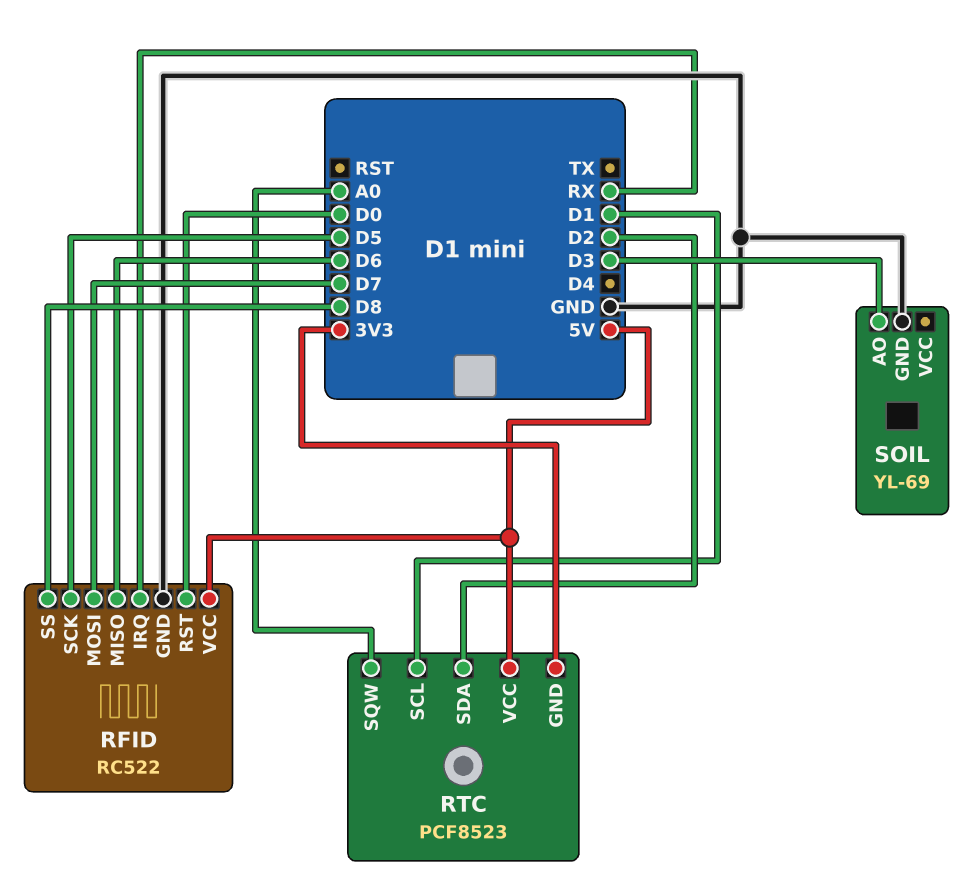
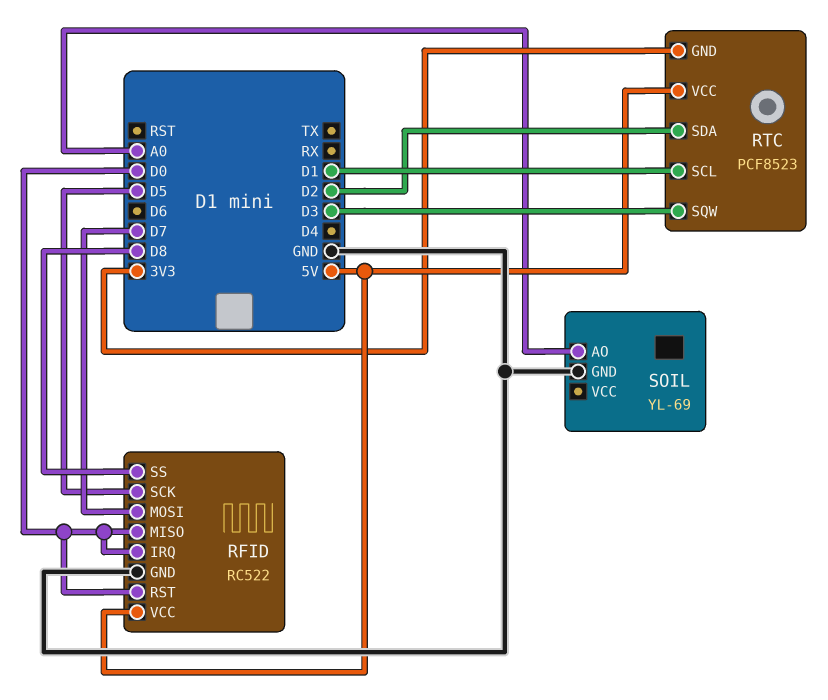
RFID pin IRQ: RX -> D0
RFID pin MISO: D6 -> D0
RTC pin SQW: A0 -> D3
SOIL pin AO: D3 -> A0

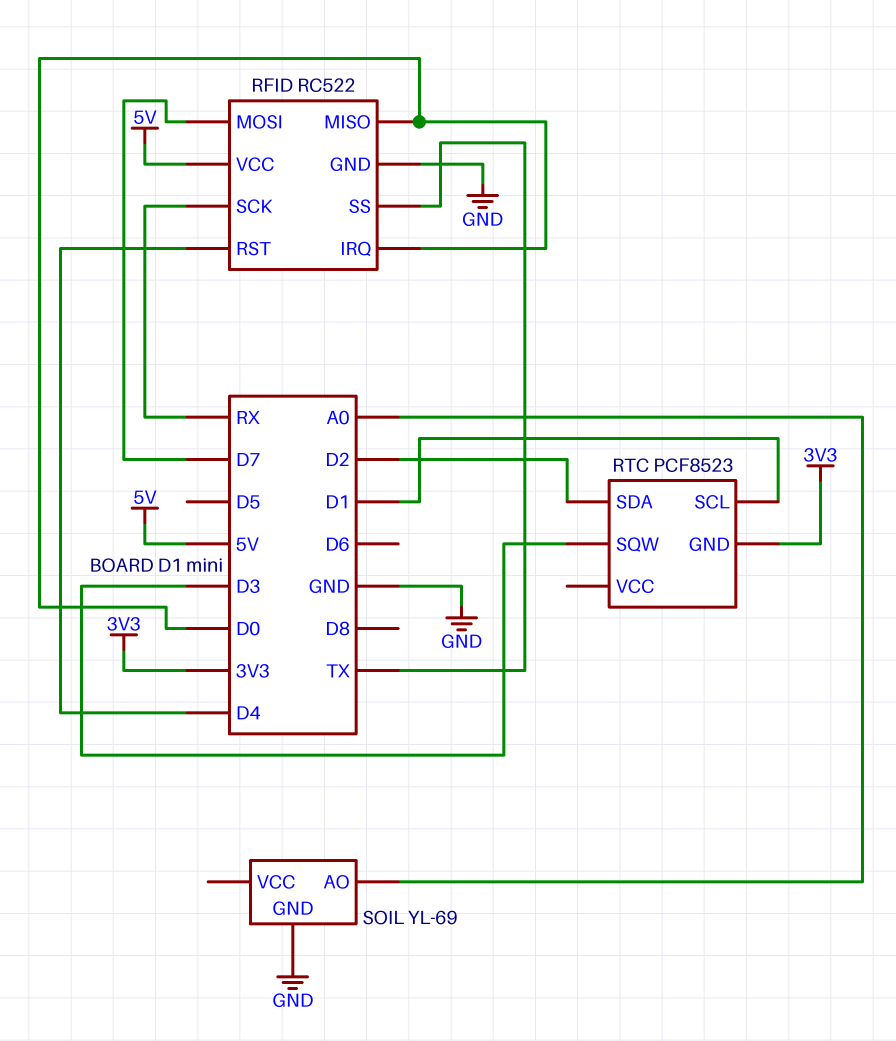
RFID pin RST: D0 -> D4
RFID pin SCK: D5 -> RX
RFID pin SS: D8 -> TX
RTC pin VCC: 5V -> none

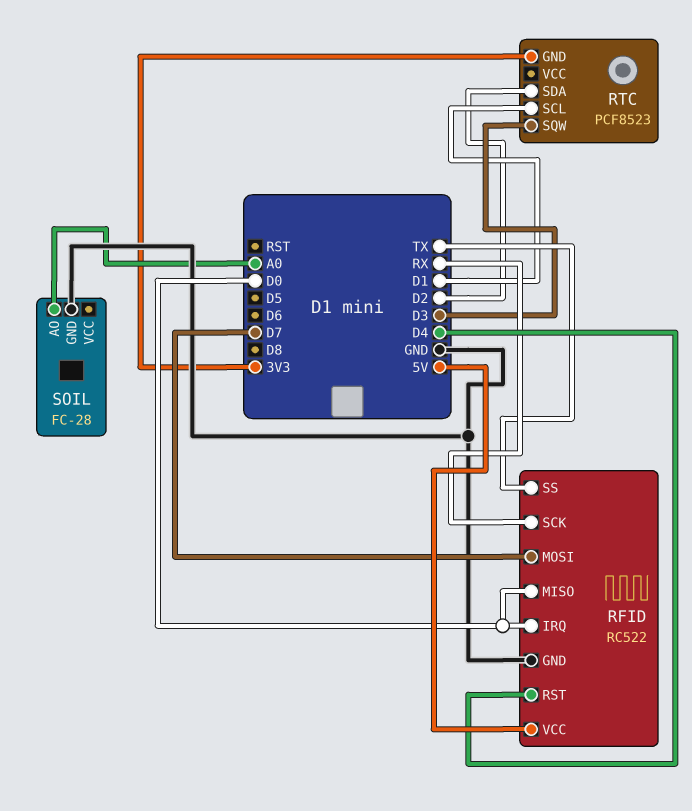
SOIL: YL-69 -> FC-28

